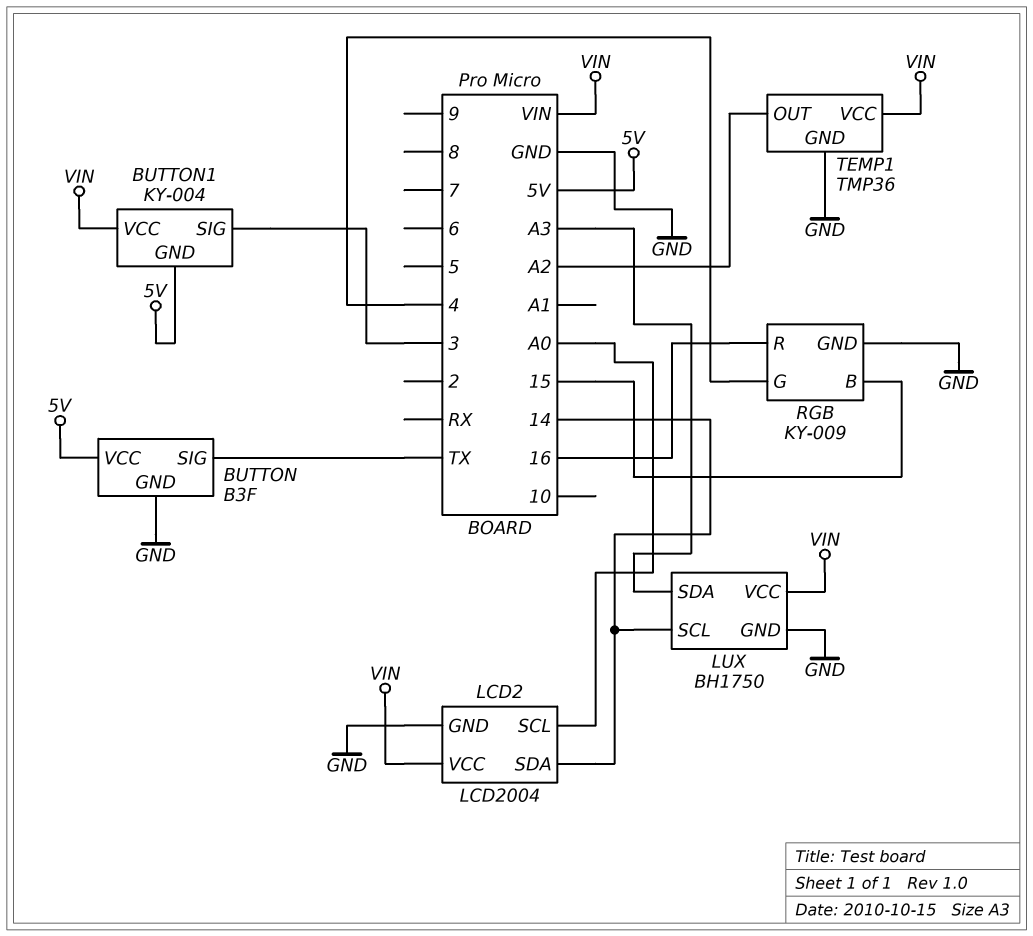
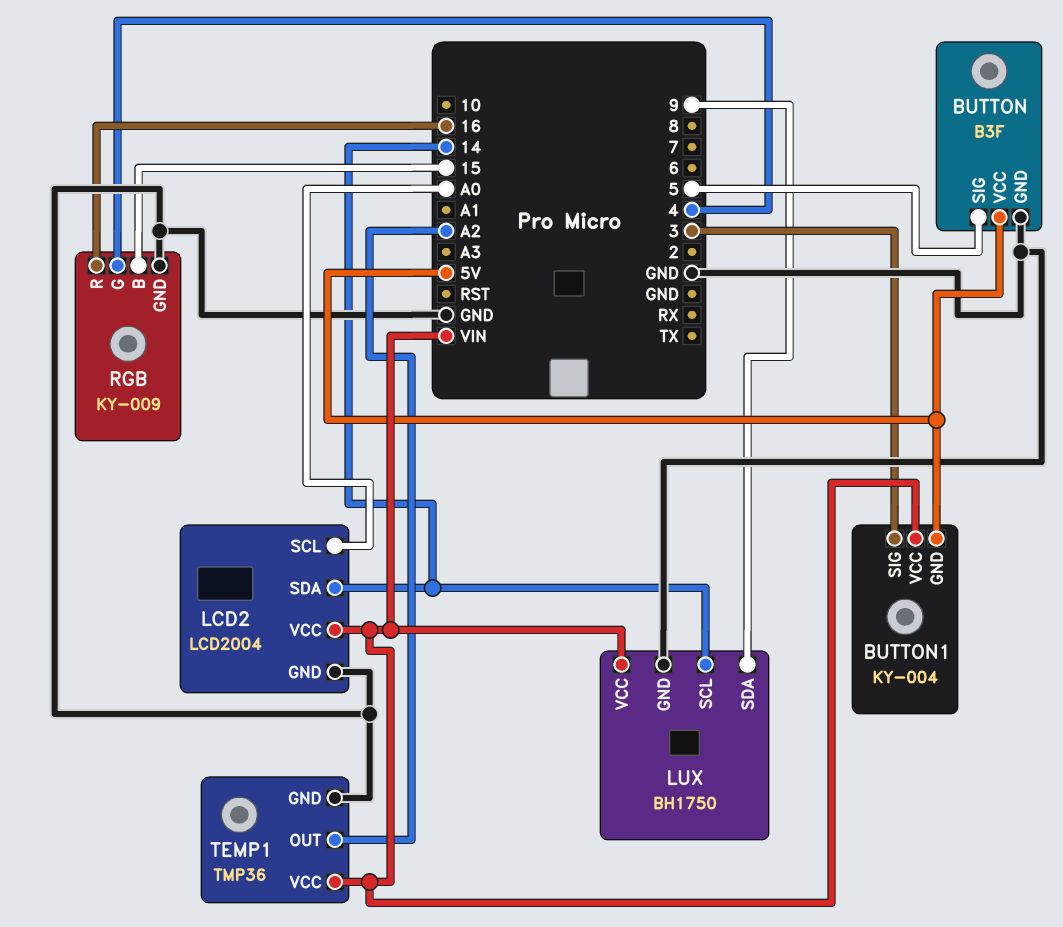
BUTTON pin SIG: TX -> 5
LUX pin SDA: A3 -> 9

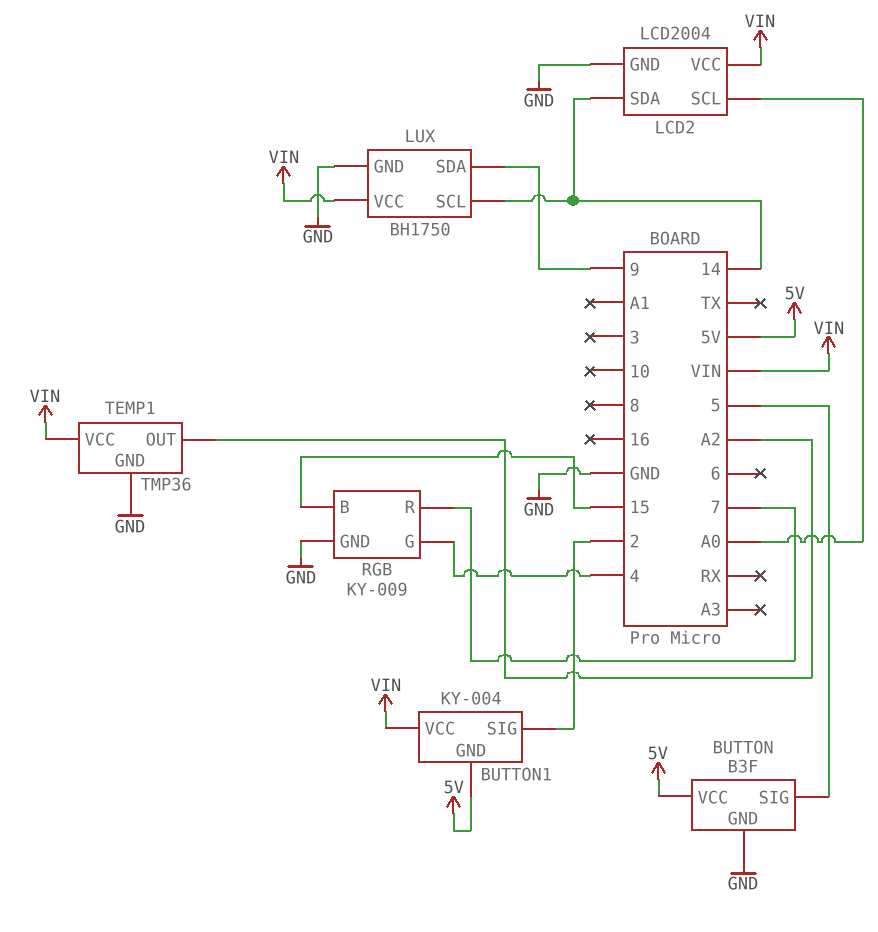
BUTTON1 pin SIG: 3 -> 2
RGB pin R: 16 -> 7

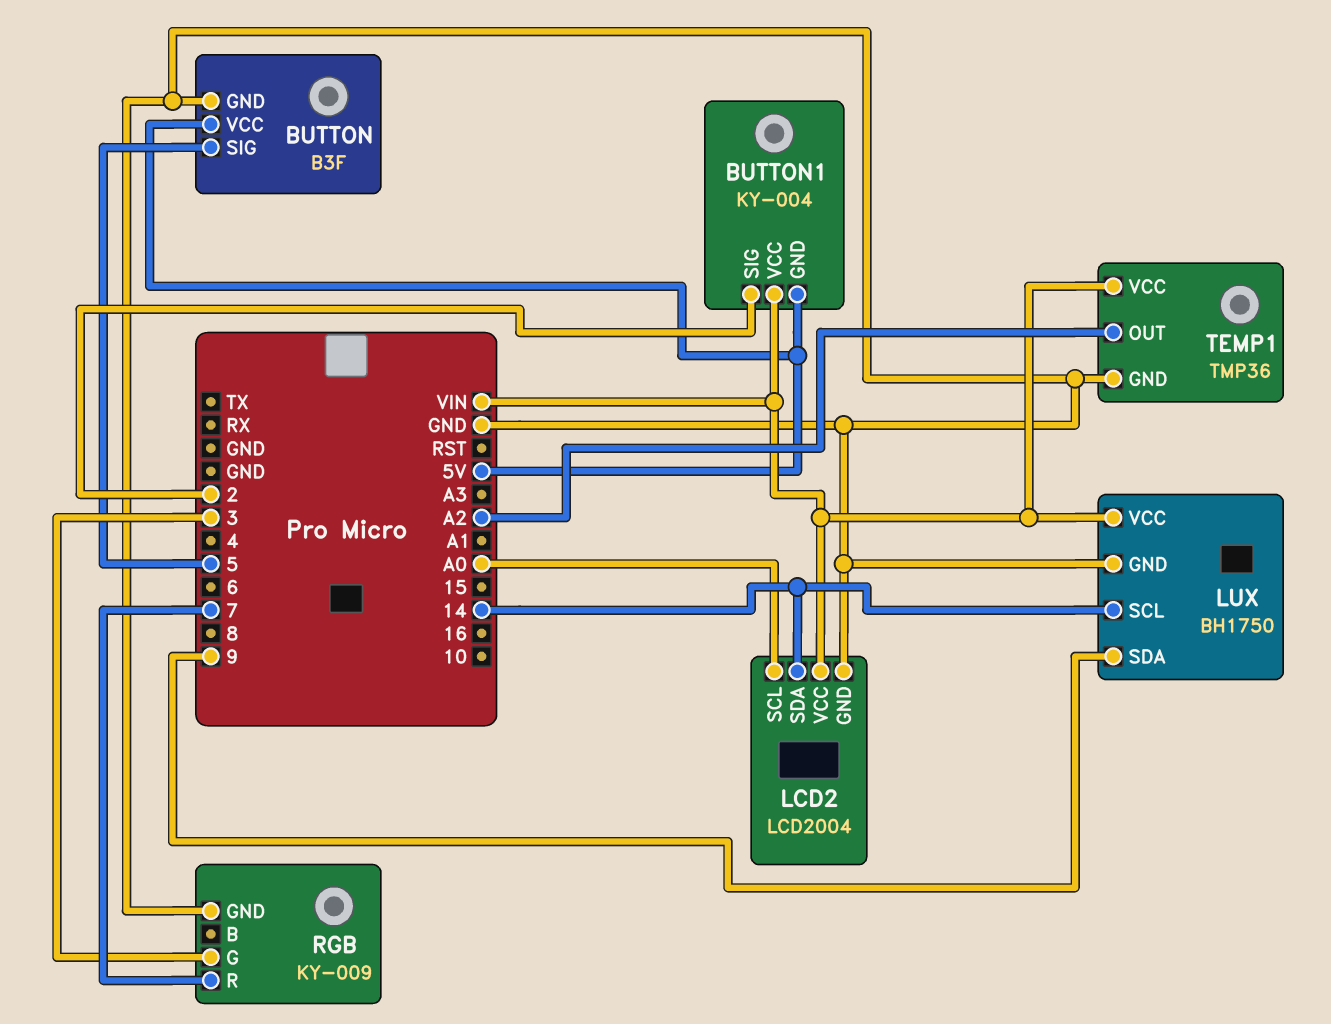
RGB pin B: 15 -> none
RGB pin G: 4 -> 3

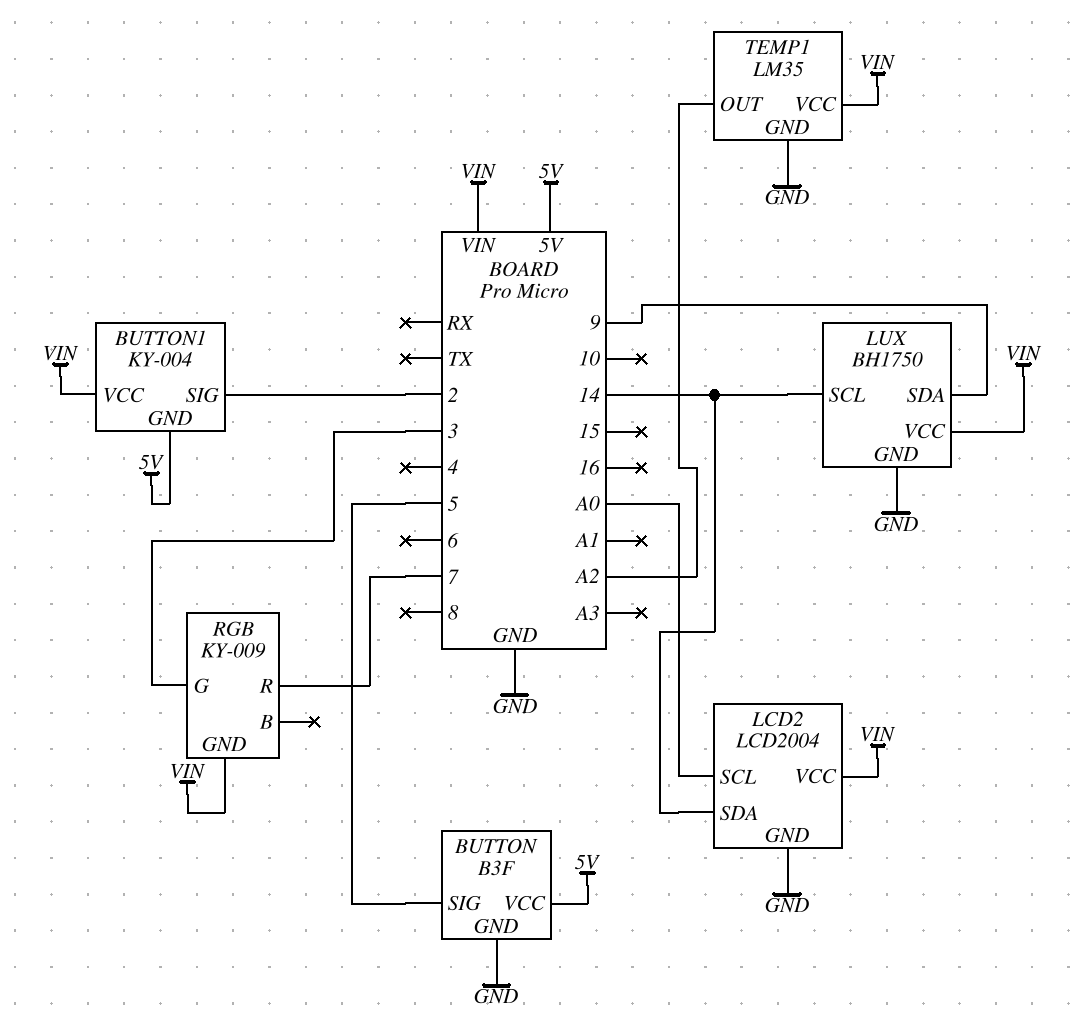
RGB pin GND: GND -> VIN
TEMP1: TMP36 -> LM35

